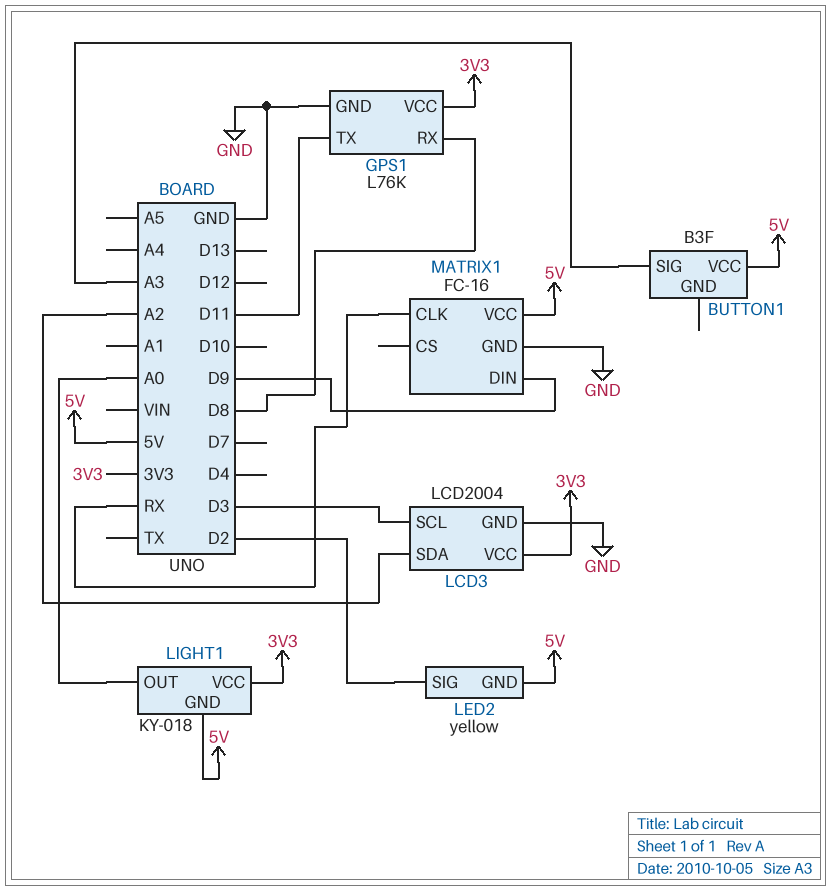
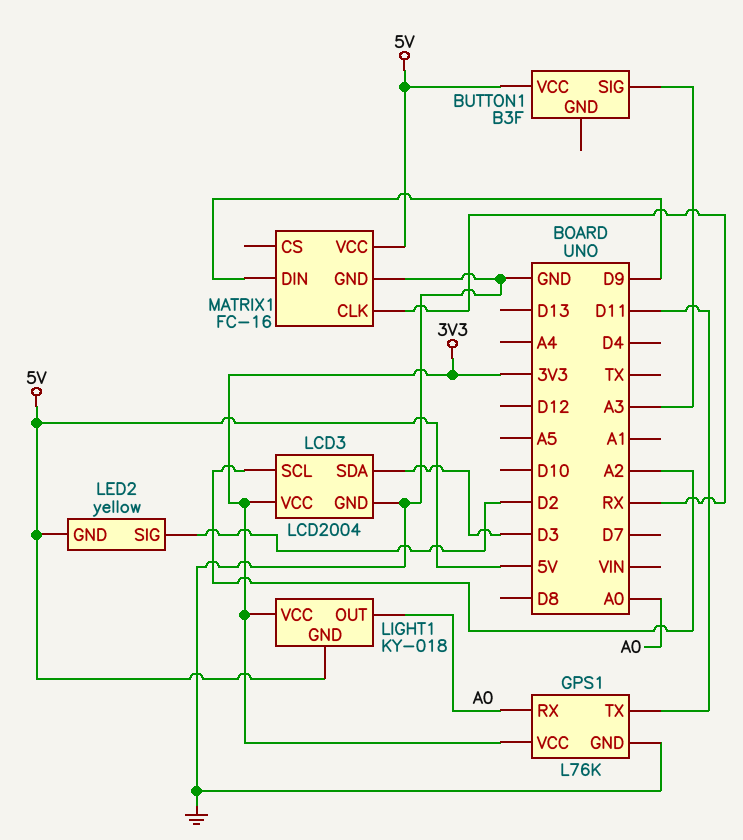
GPS1 pin RX: D8 -> A0
LCD3 pin SCL: D3 -> A2
LCD3 pin SDA: A2 -> D3

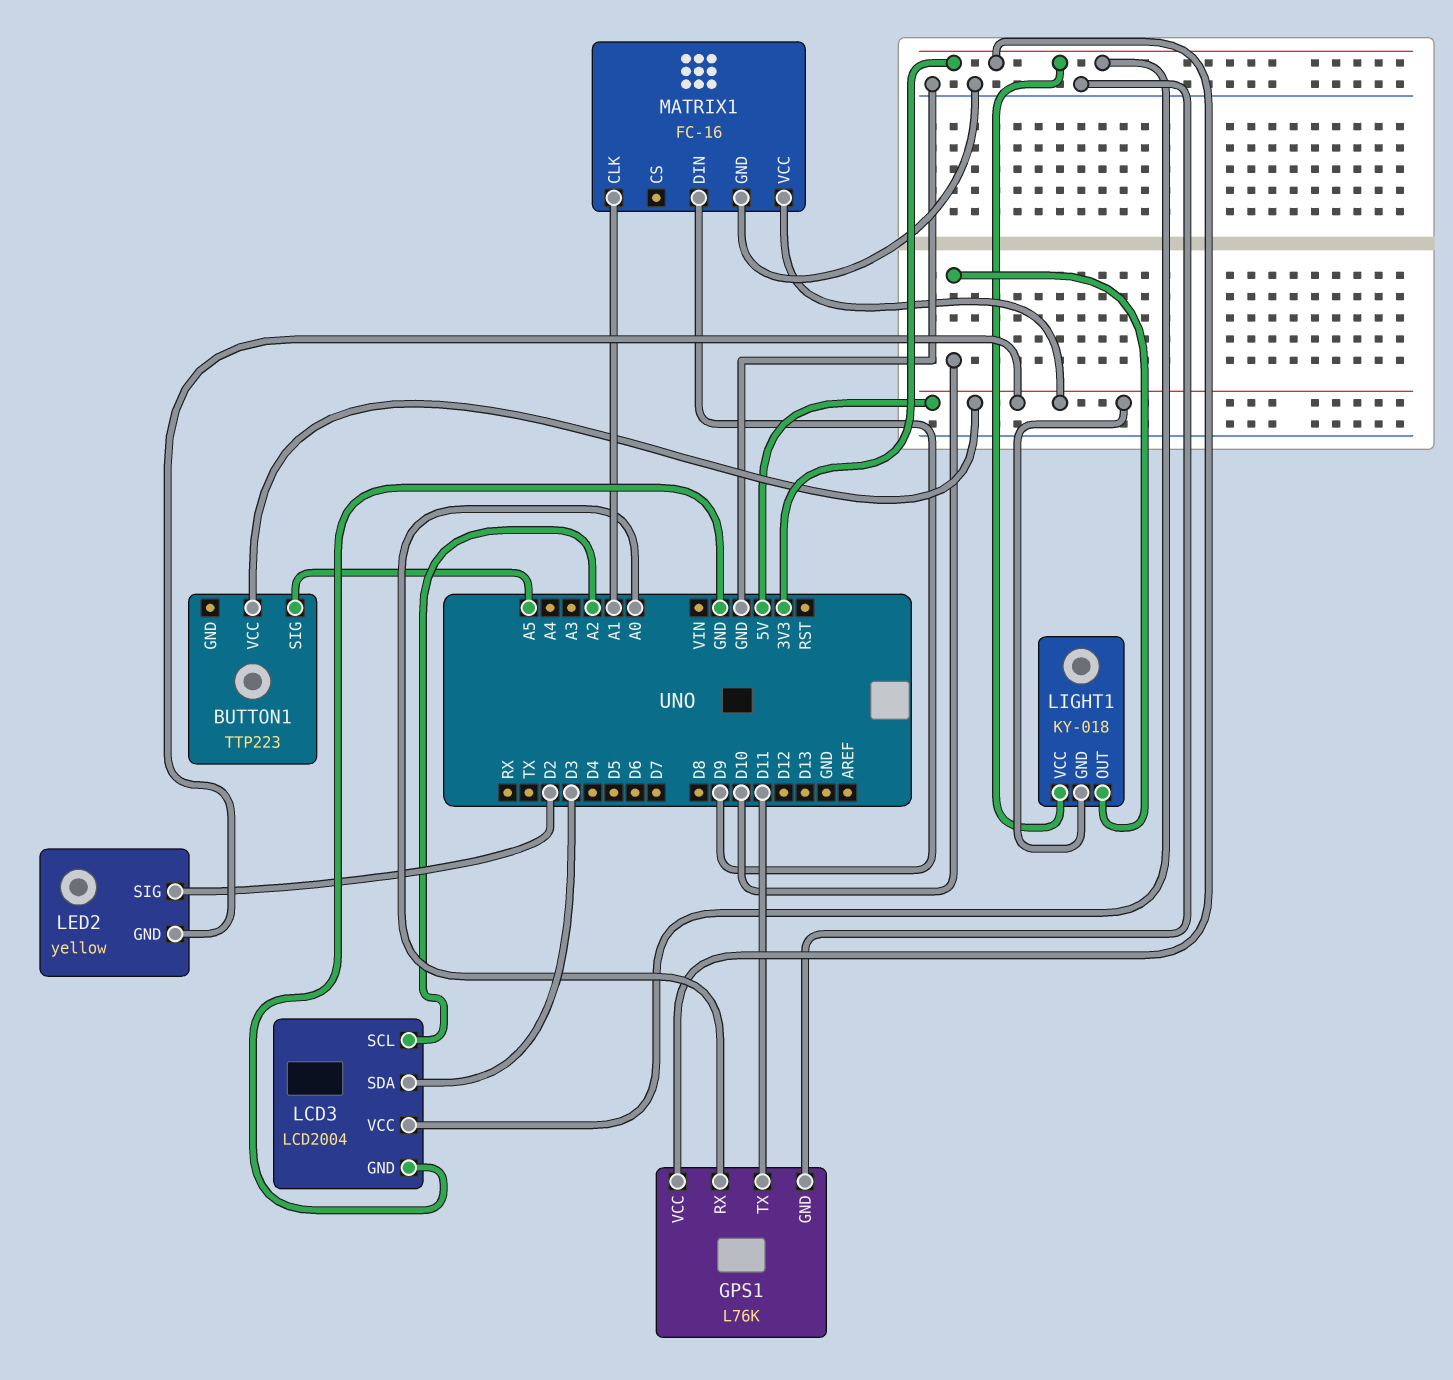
BUTTON1: B3F -> TTP223
BUTTON1 pin SIG: A3 -> A5
LIGHT1 pin OUT: A0 -> D10
MATRIX1 pin CLK: RX -> A1

